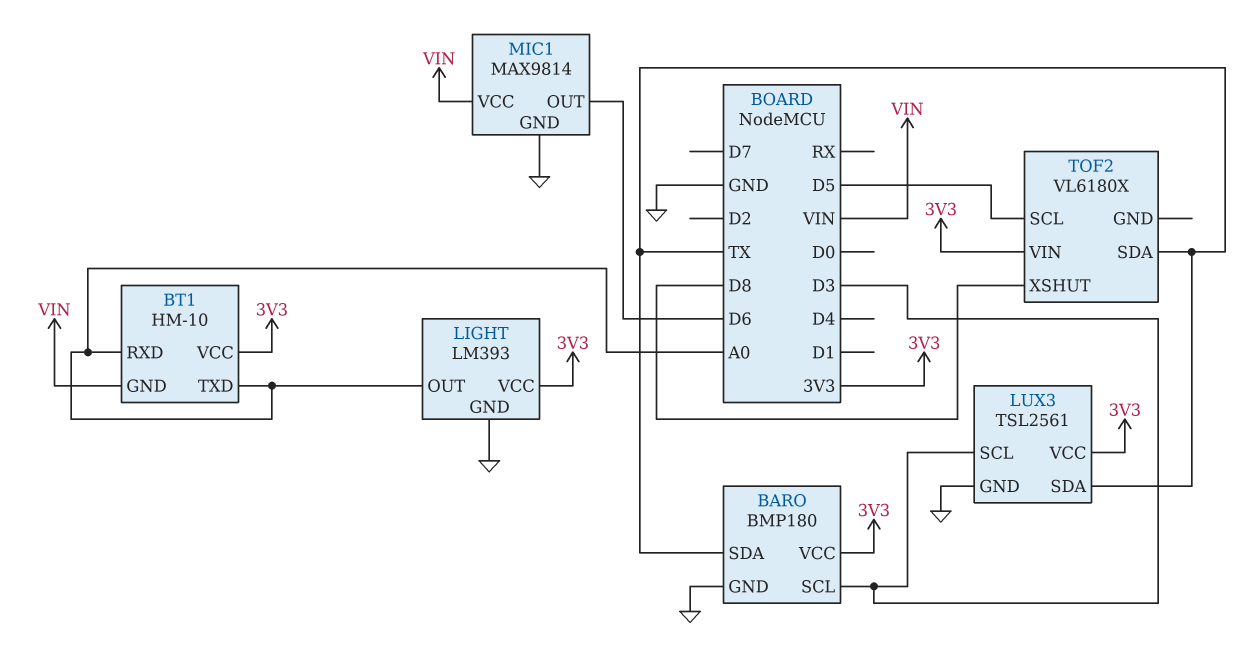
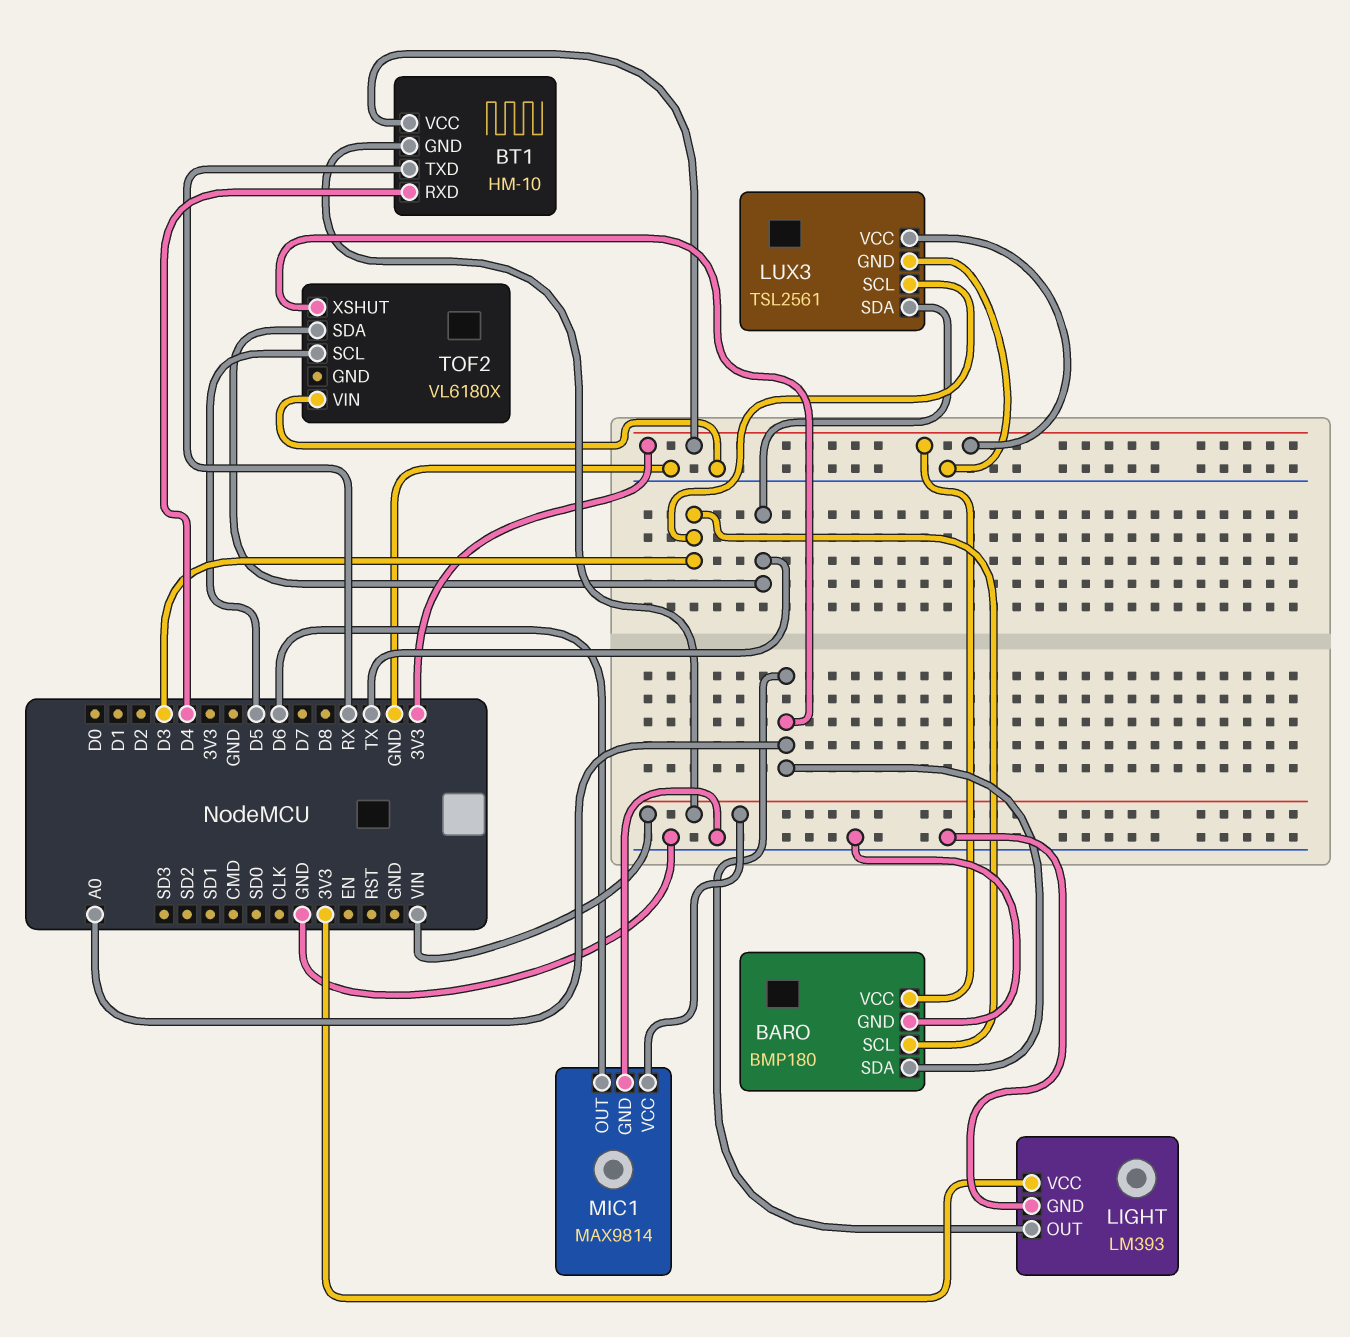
BARO pin SDA: TX -> A0
BT1 pin RXD: A0 -> D4
BT1 pin TXD: A0 -> RX
TOF2 pin VIN: 3V3 -> GND
TOF2 pin XSHUT: D8 -> A0

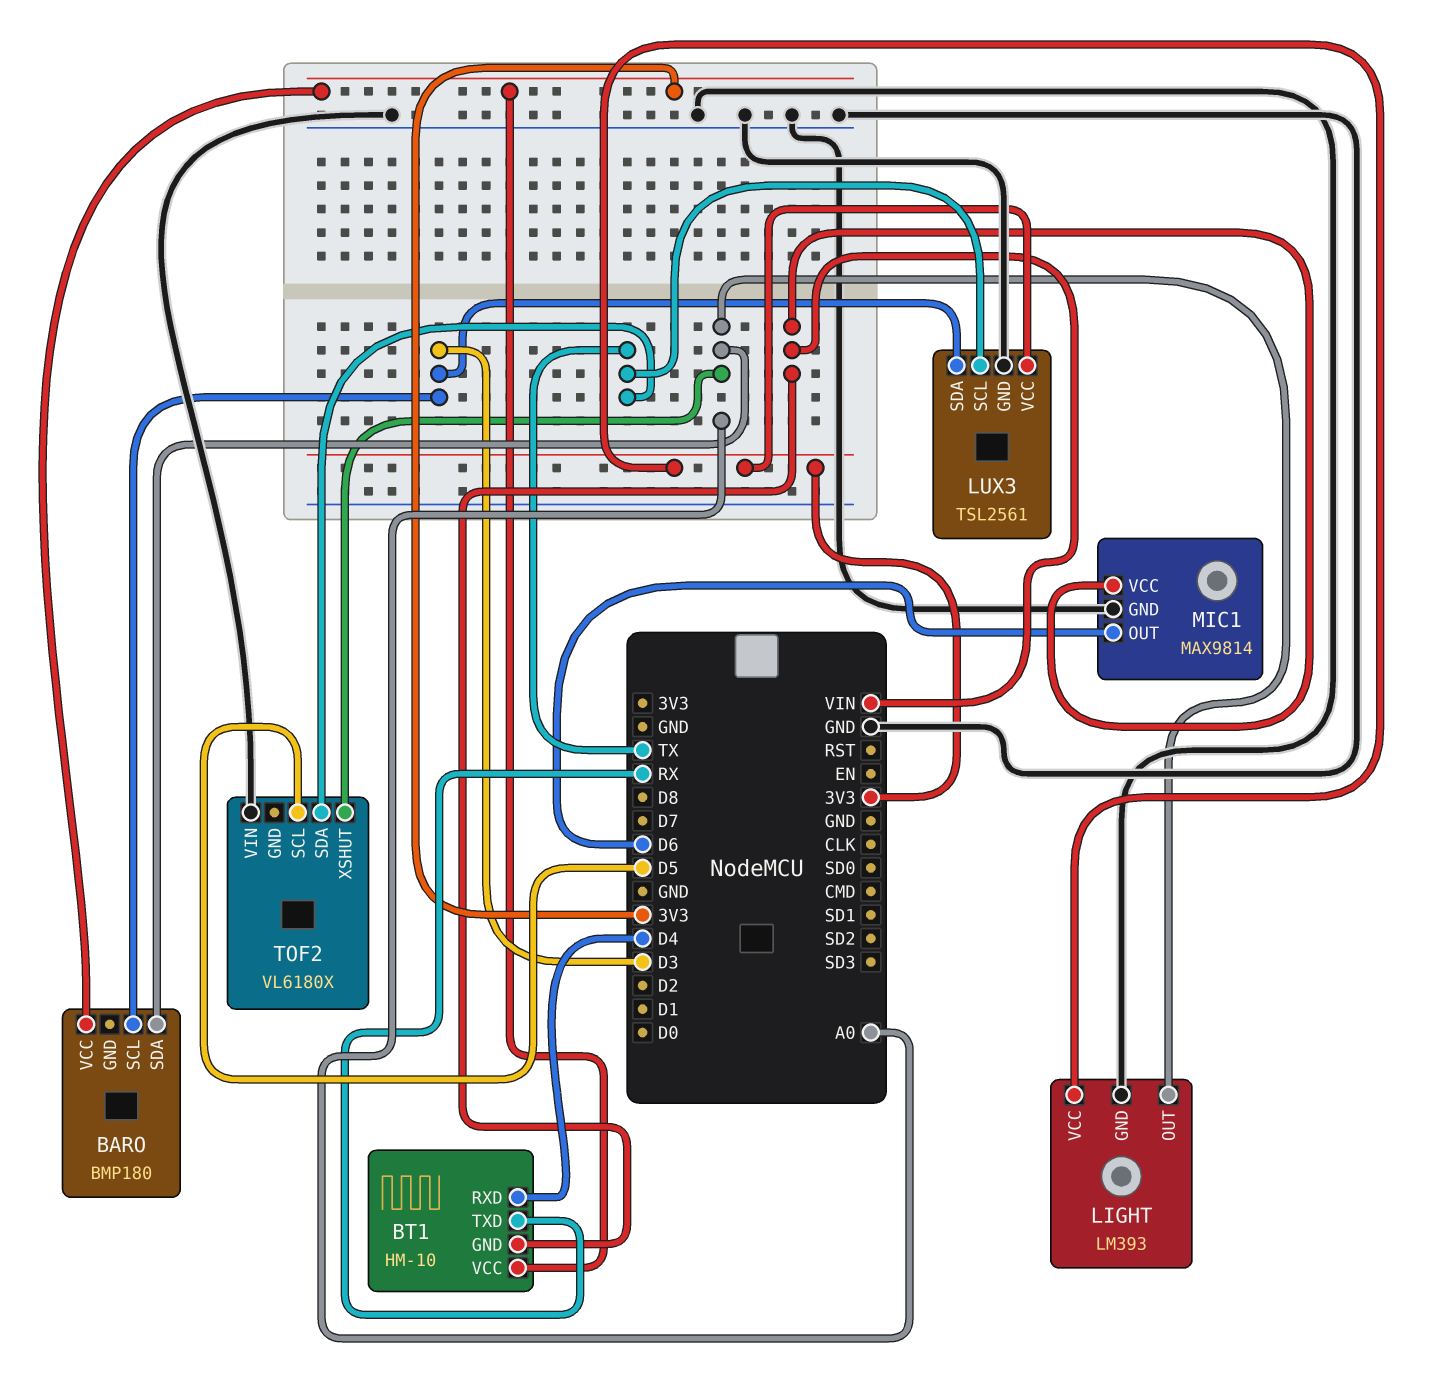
BARO pin GND: GND -> none
LUX3 pin SCL: D3 -> TX
LUX3 pin SDA: TX -> D3

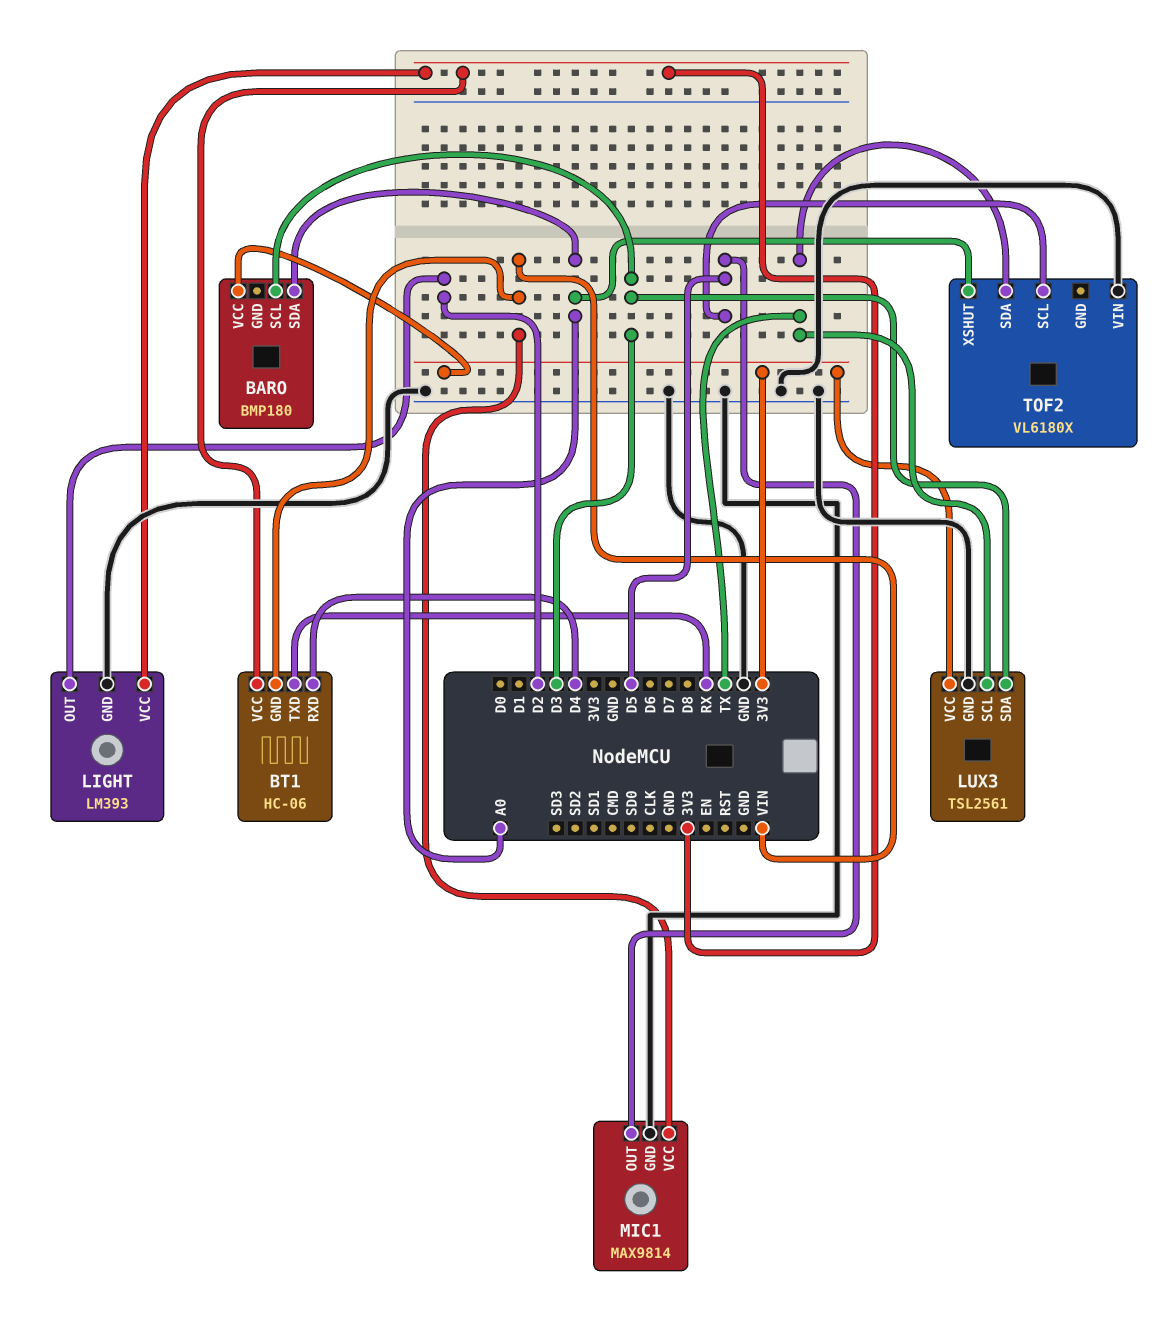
BT1: HM-10 -> HC-06
LIGHT pin OUT: A0 -> D2
MIC1 pin OUT: D6 -> D5

